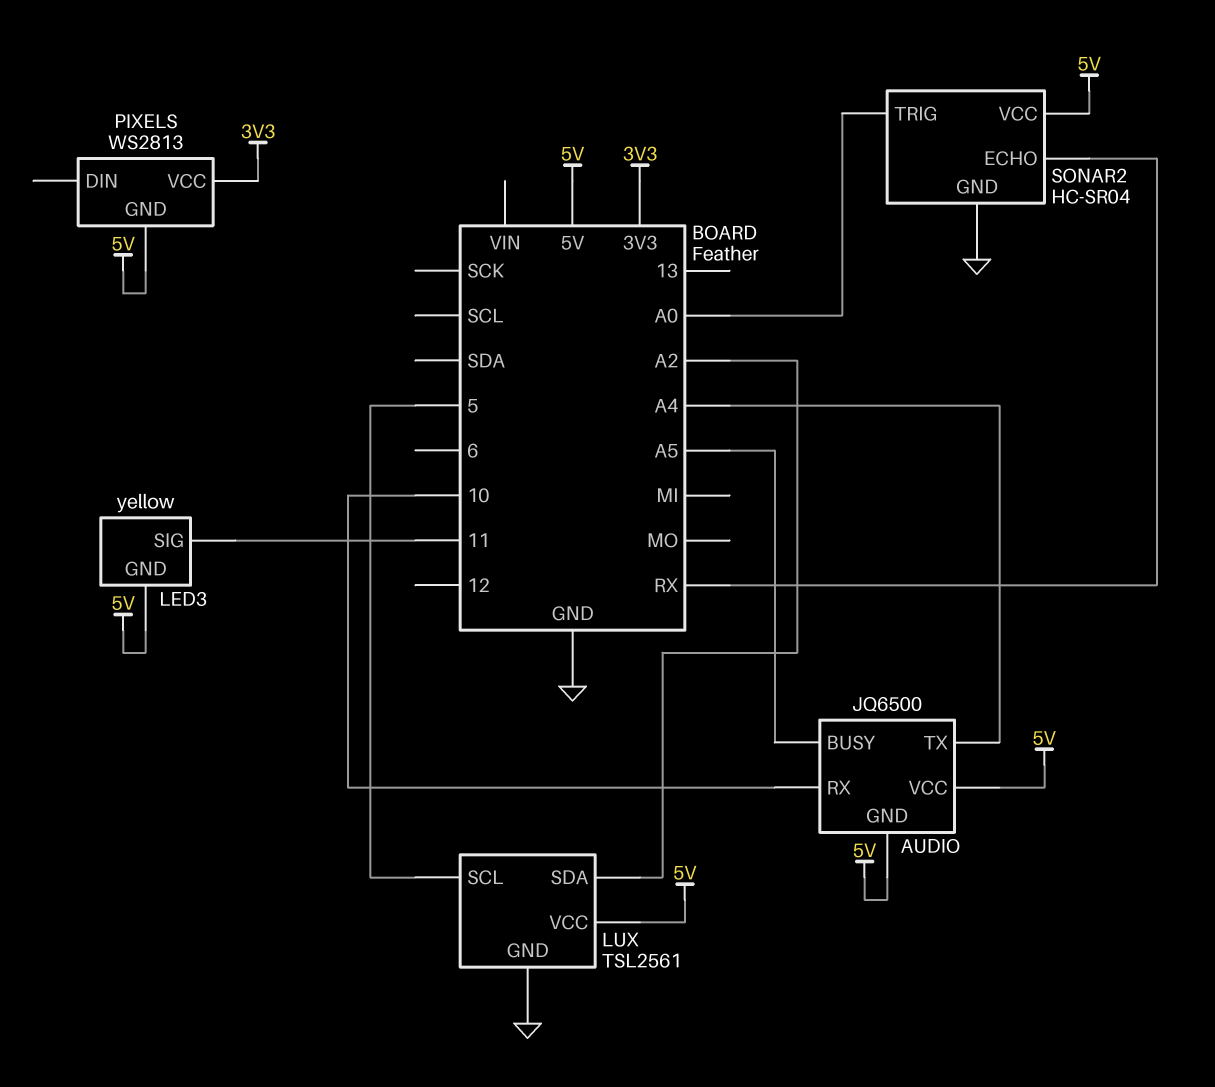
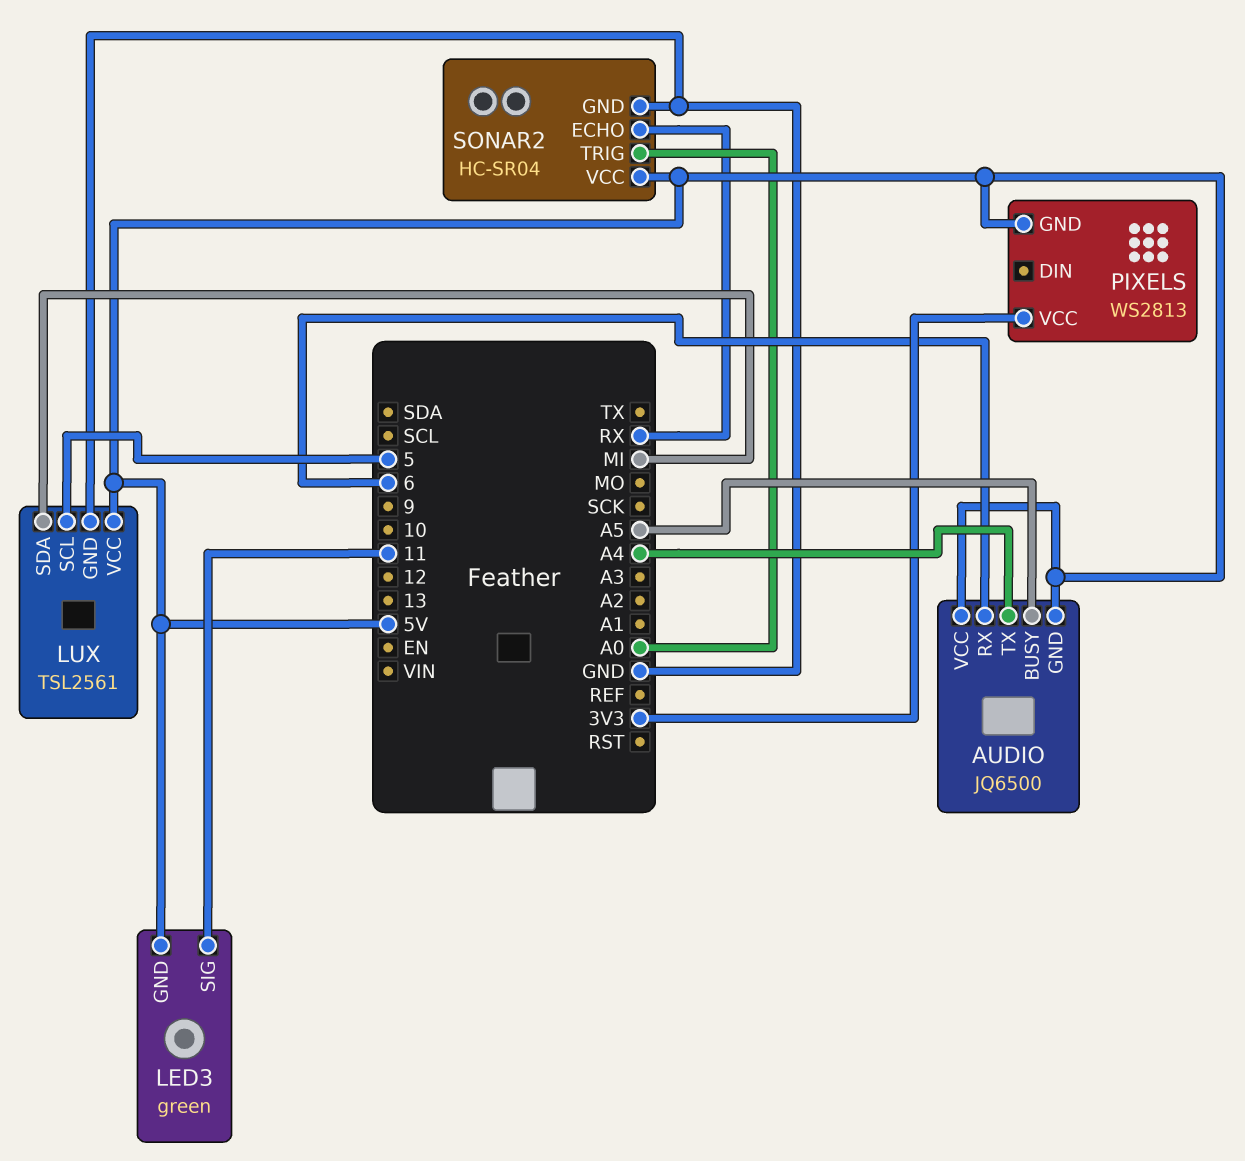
AUDIO pin RX: 10 -> 6
LED3: yellow -> green
LUX pin SDA: A2 -> MI

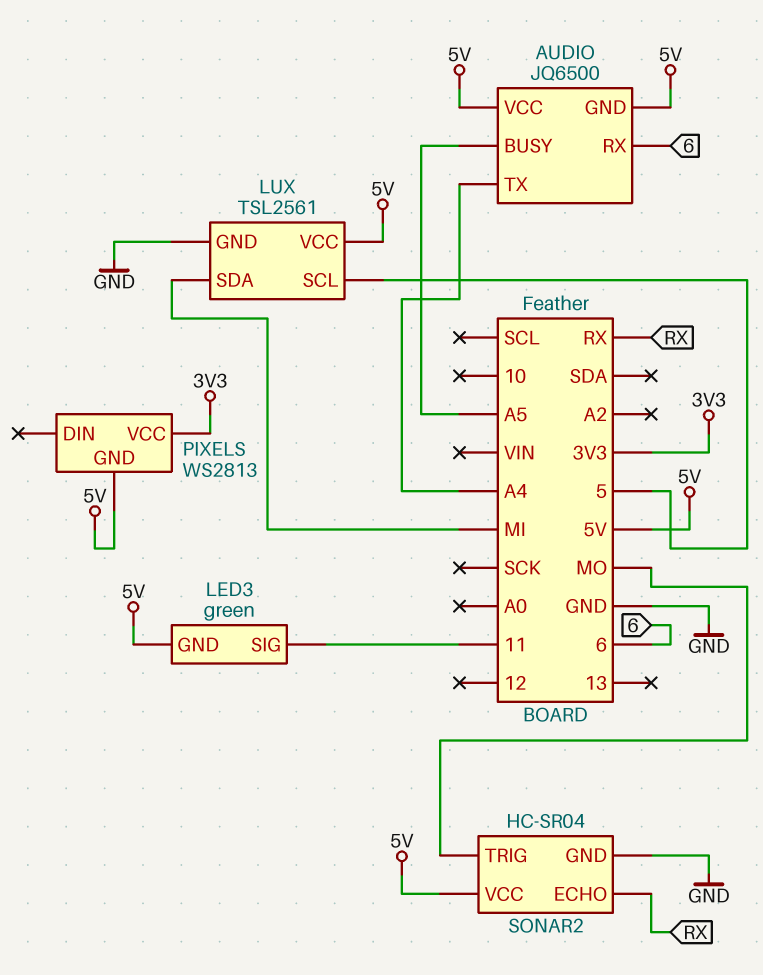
SONAR2 pin TRIG: A0 -> MO

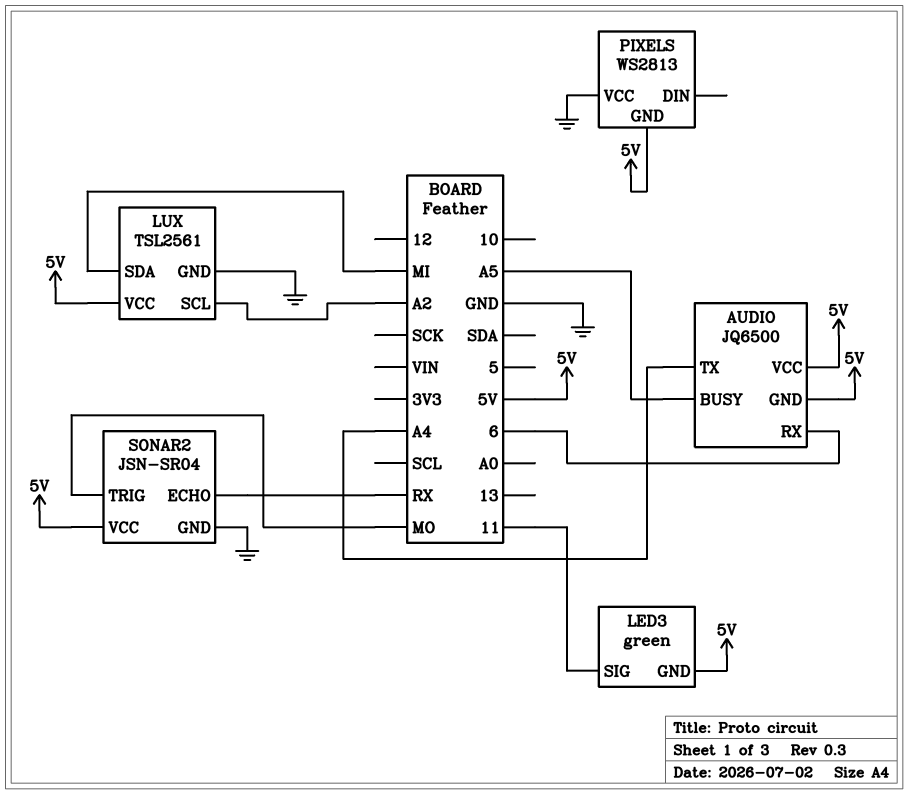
LUX pin SCL: 5 -> A2
PIXELS pin VCC: 3V3 -> GND
SONAR2: HC-SR04 -> JSN-SR04

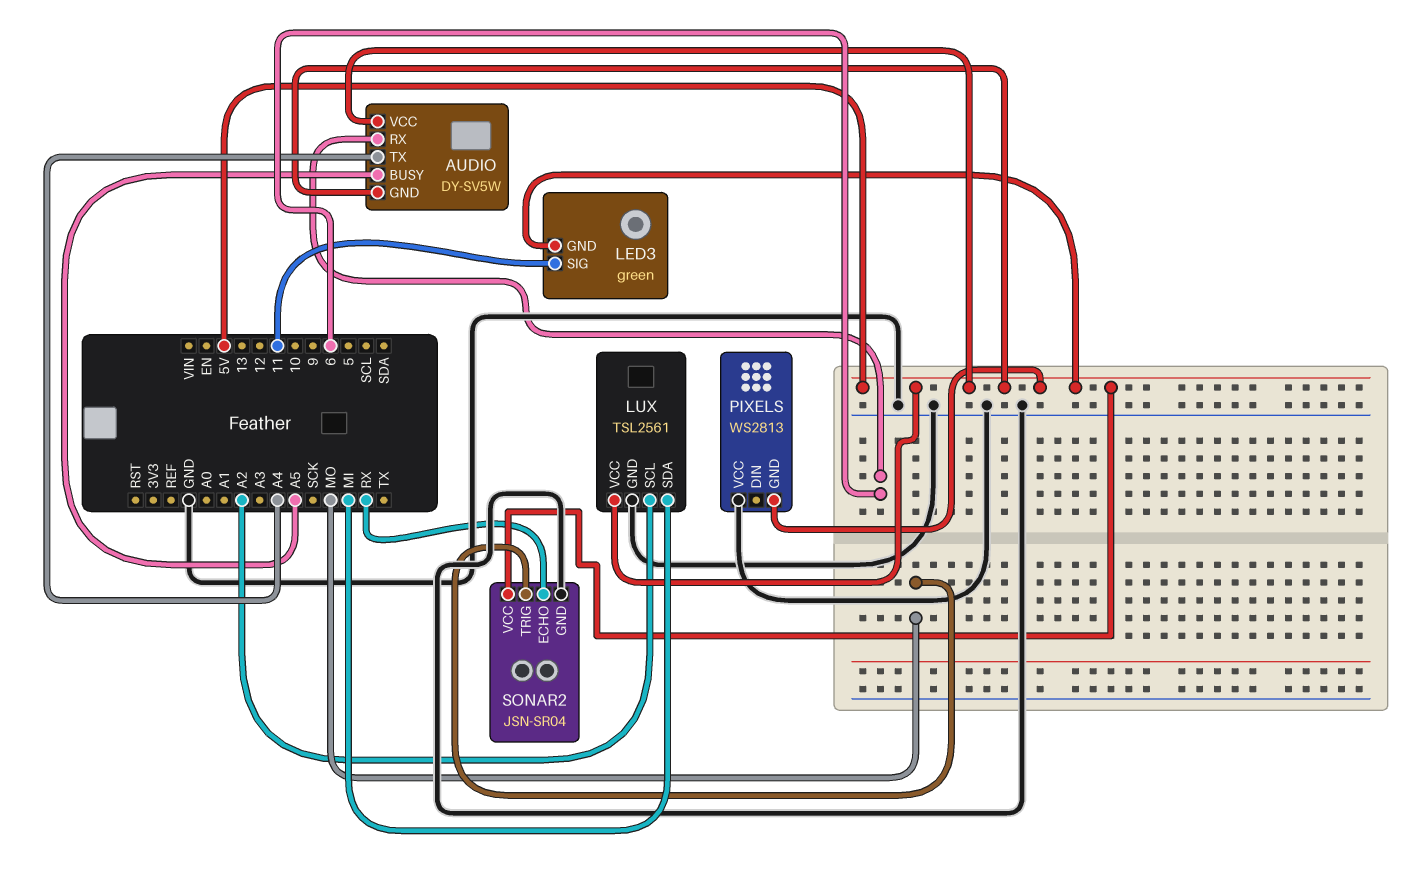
AUDIO: JQ6500 -> DY-SV5W

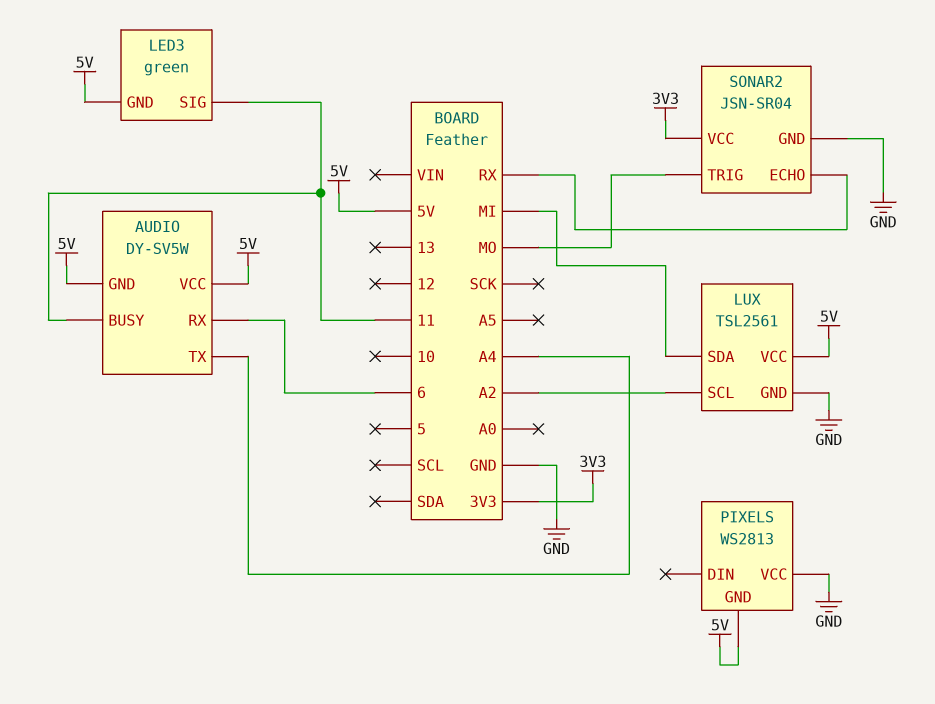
AUDIO pin BUSY: A5 -> 11
SONAR2 pin VCC: 5V -> 3V3

